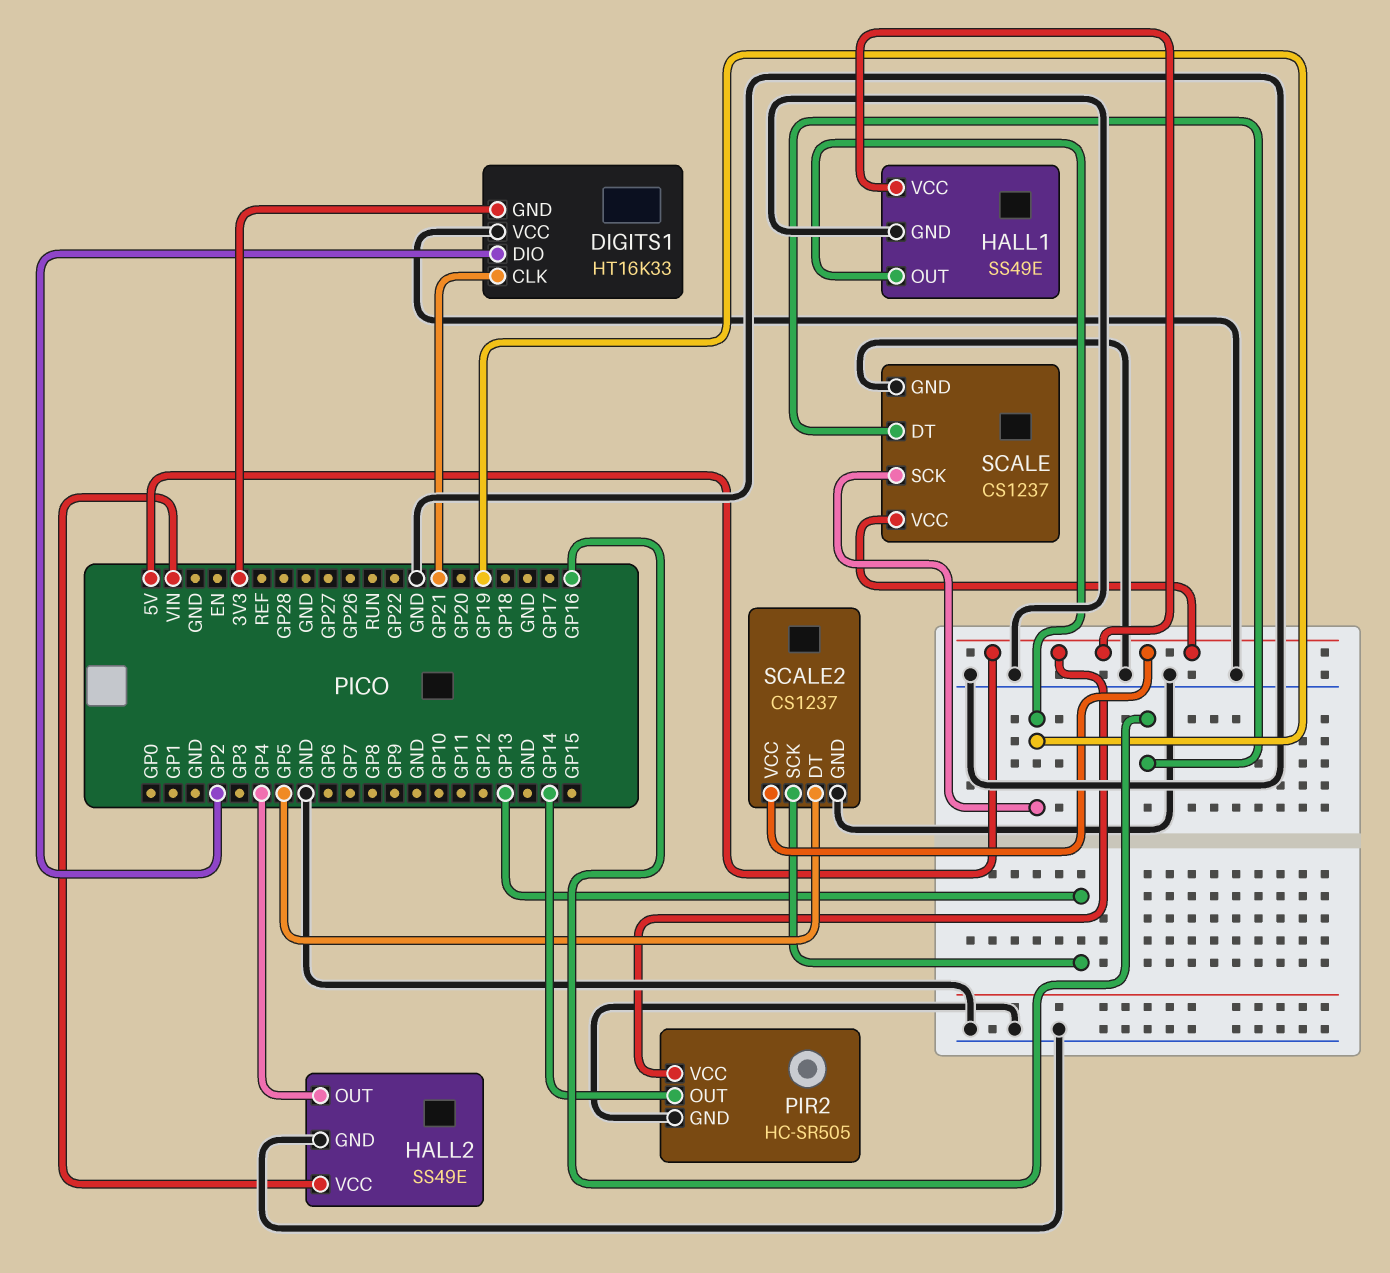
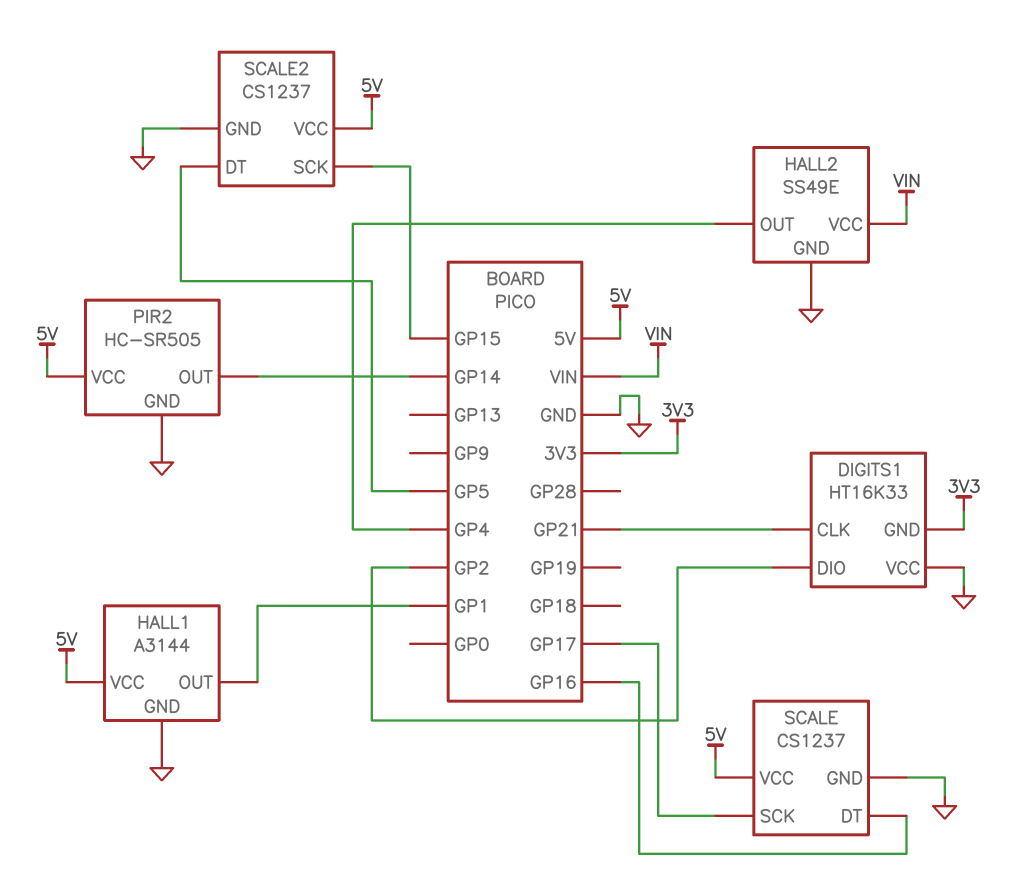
HALL1: SS49E -> A3144
HALL1 pin OUT: GP19 -> GP1
SCALE pin SCK: GP19 -> GP17
SCALE2 pin SCK: GP13 -> GP15

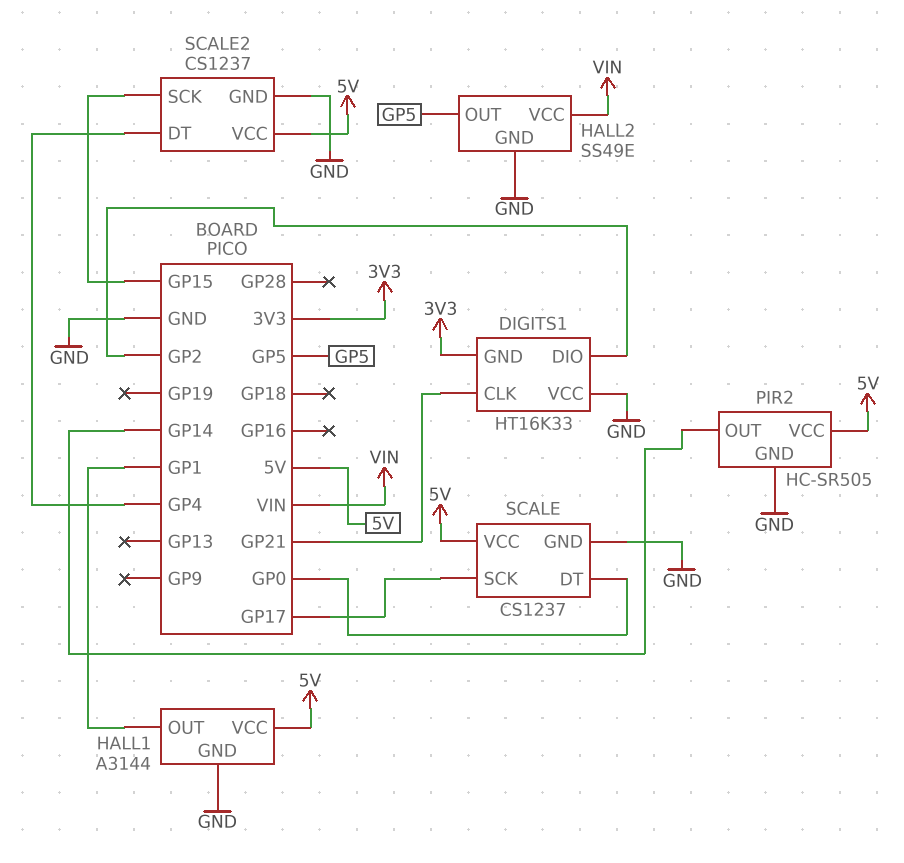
HALL2 pin OUT: GP4 -> GP5
SCALE pin DT: GP16 -> GP0
SCALE2 pin DT: GP5 -> GP4

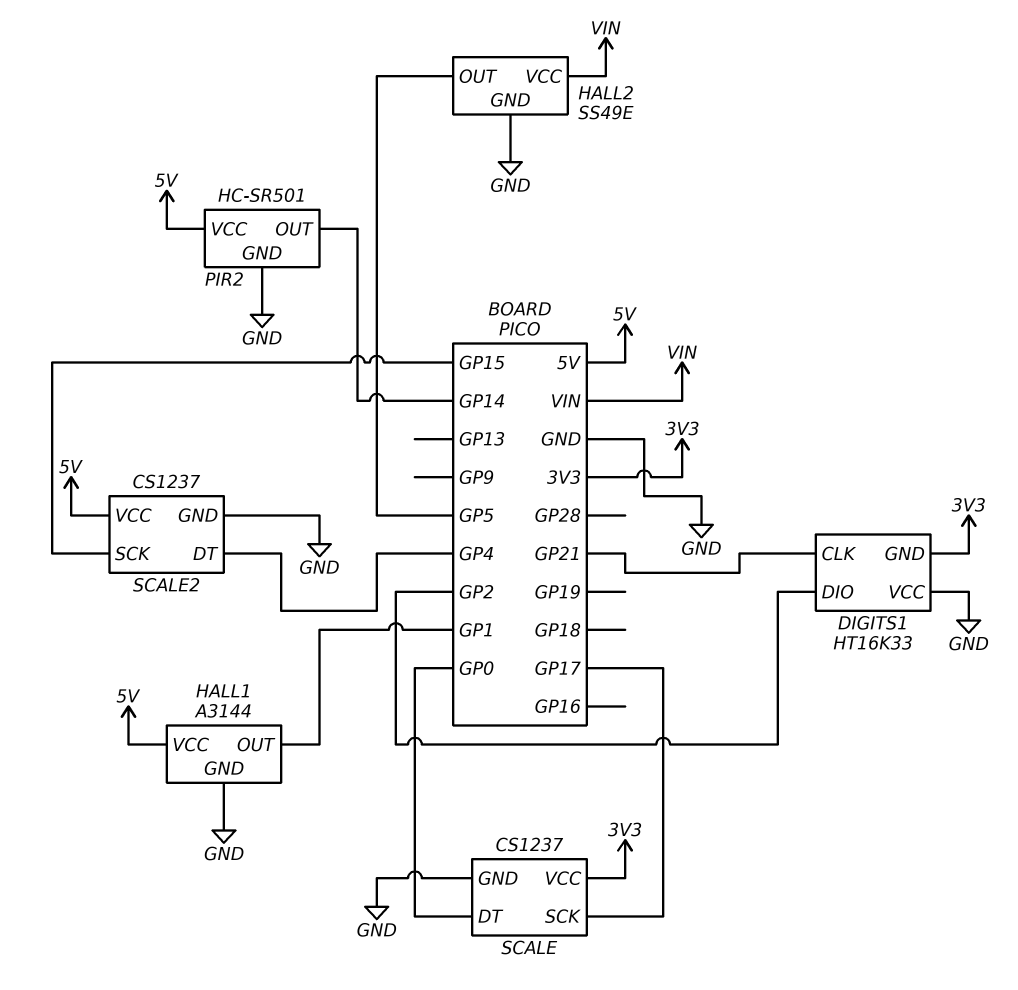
PIR2: HC-SR505 -> HC-SR501
SCALE pin VCC: 5V -> 3V3

